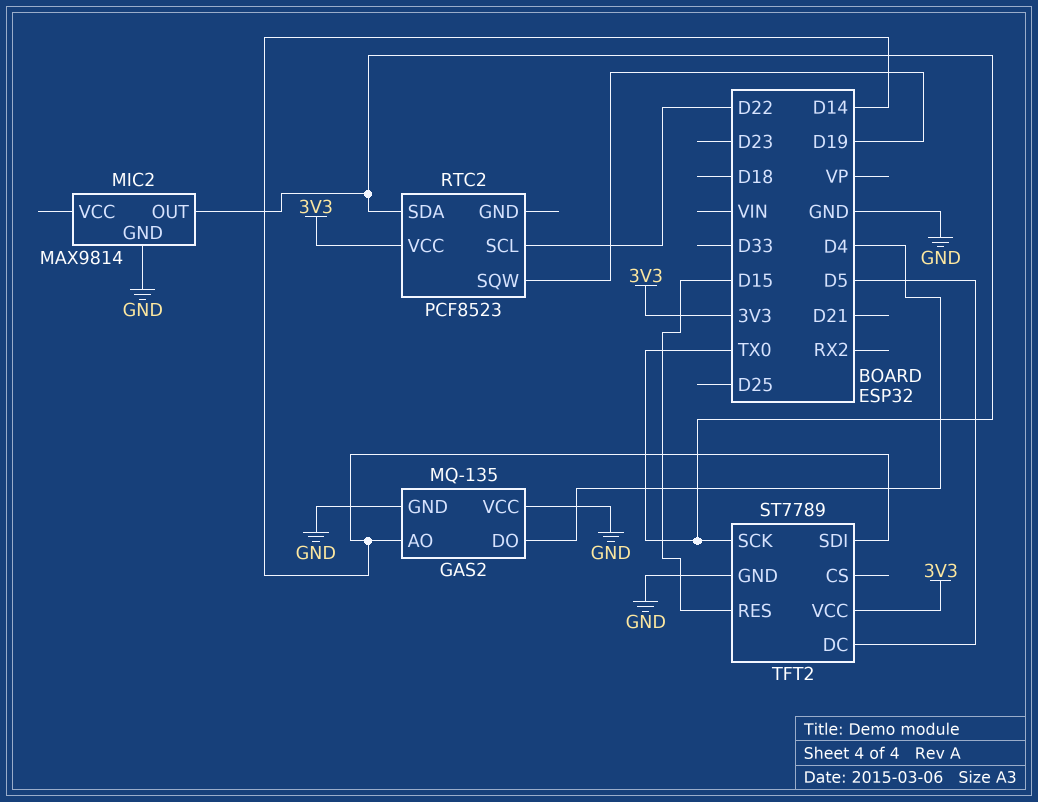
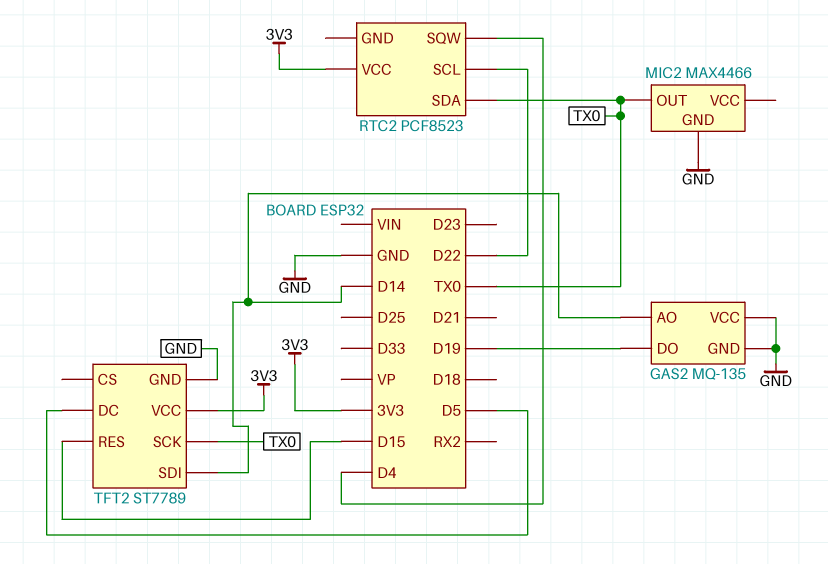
GAS2 pin DO: D4 -> D19
MIC2: MAX9814 -> MAX4466
RTC2 pin SQW: D19 -> D4

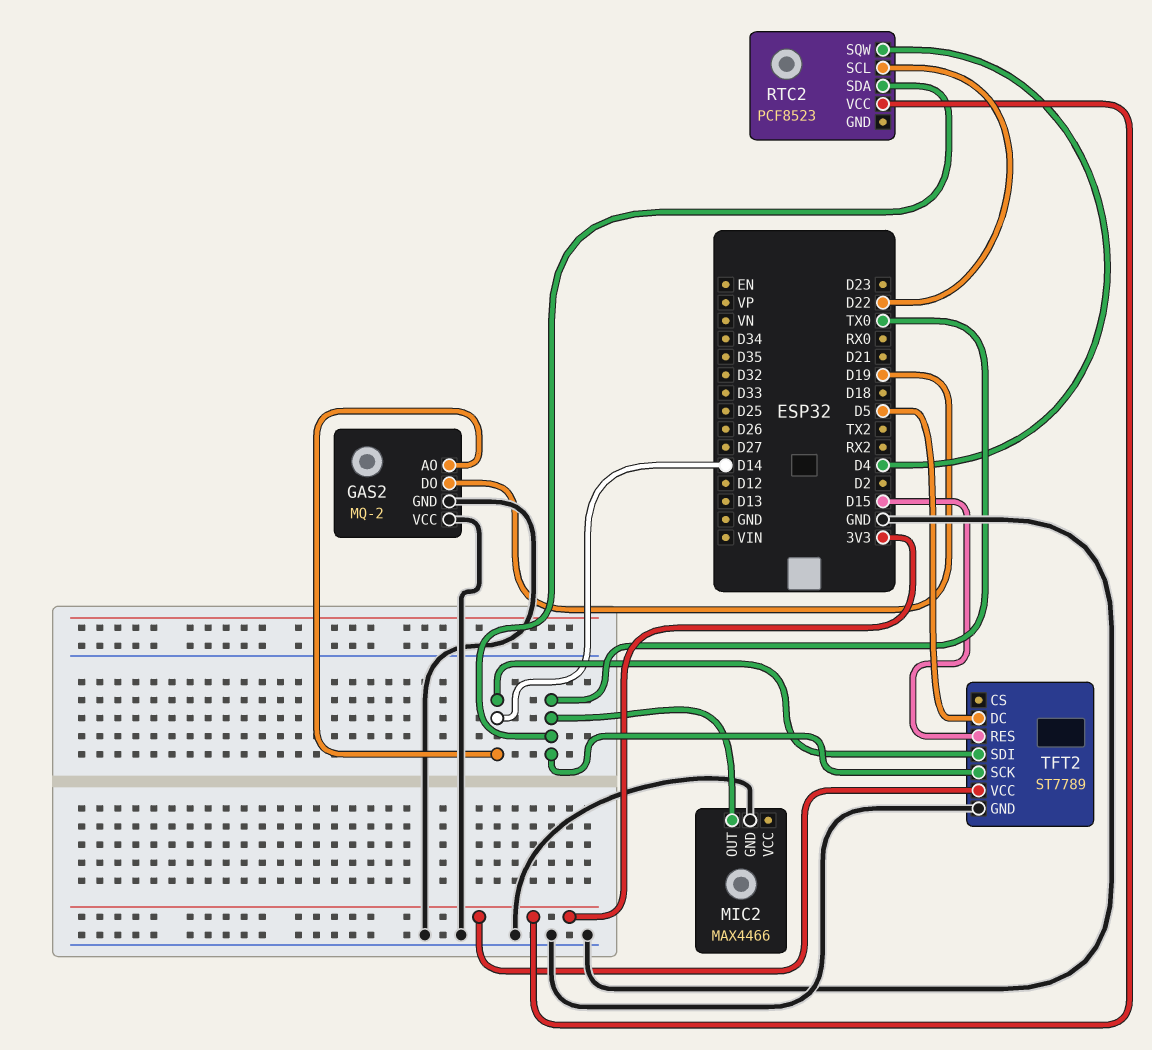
GAS2: MQ-135 -> MQ-2

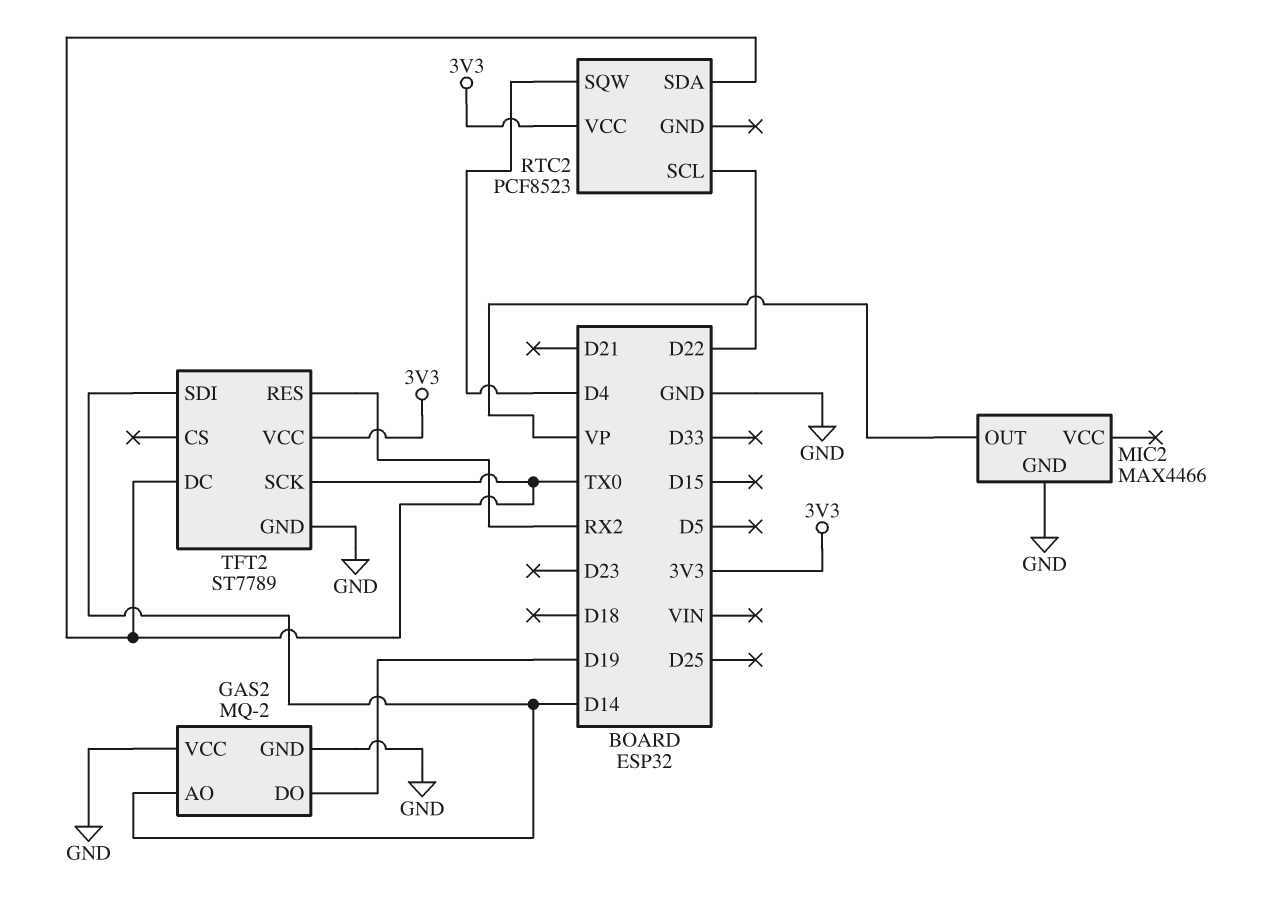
MIC2 pin OUT: TX0 -> VP
TFT2 pin DC: D5 -> TX0
TFT2 pin RES: D15 -> RX2

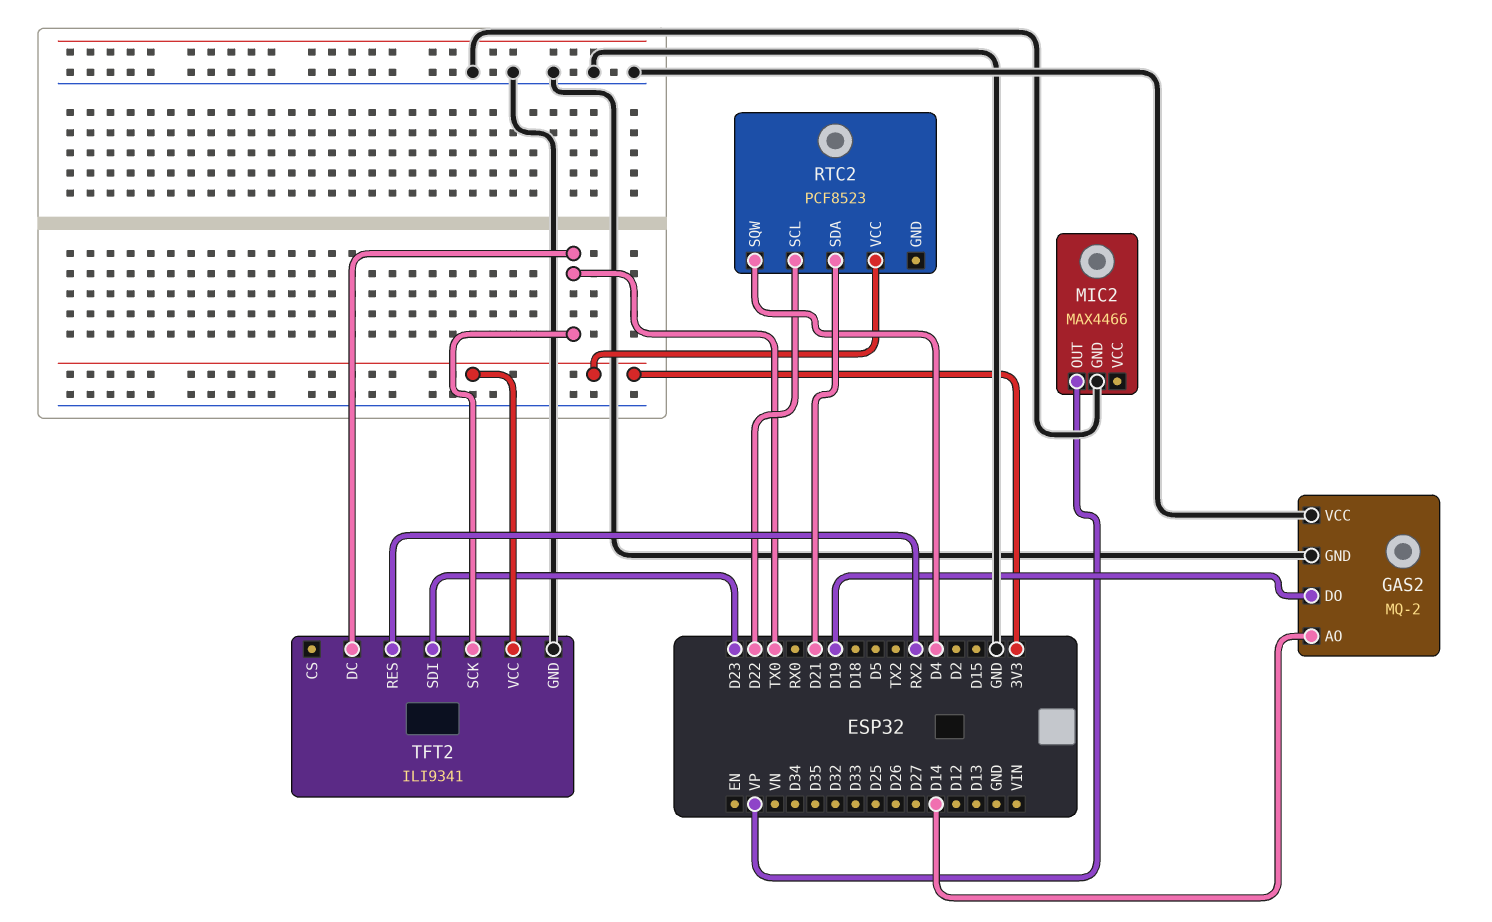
RTC2 pin SDA: TX0 -> D21
TFT2: ST7789 -> ILI9341
TFT2 pin SDI: D14 -> D23

